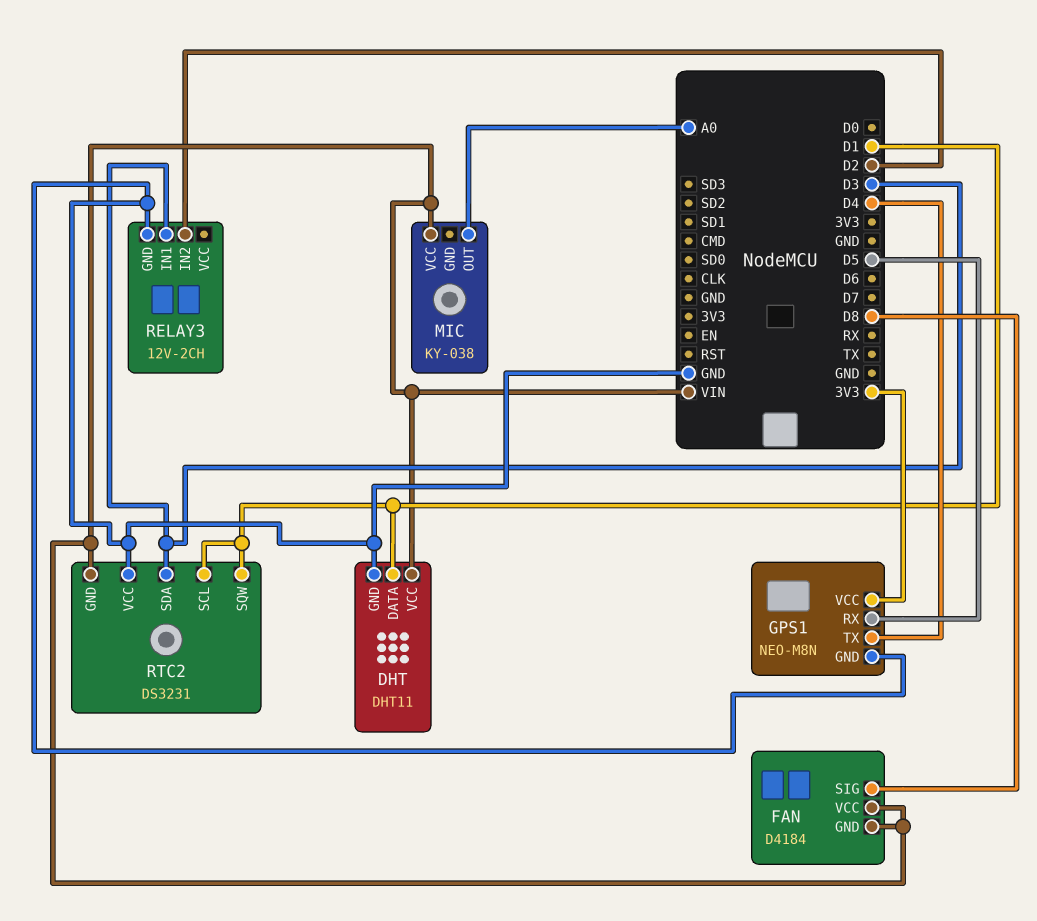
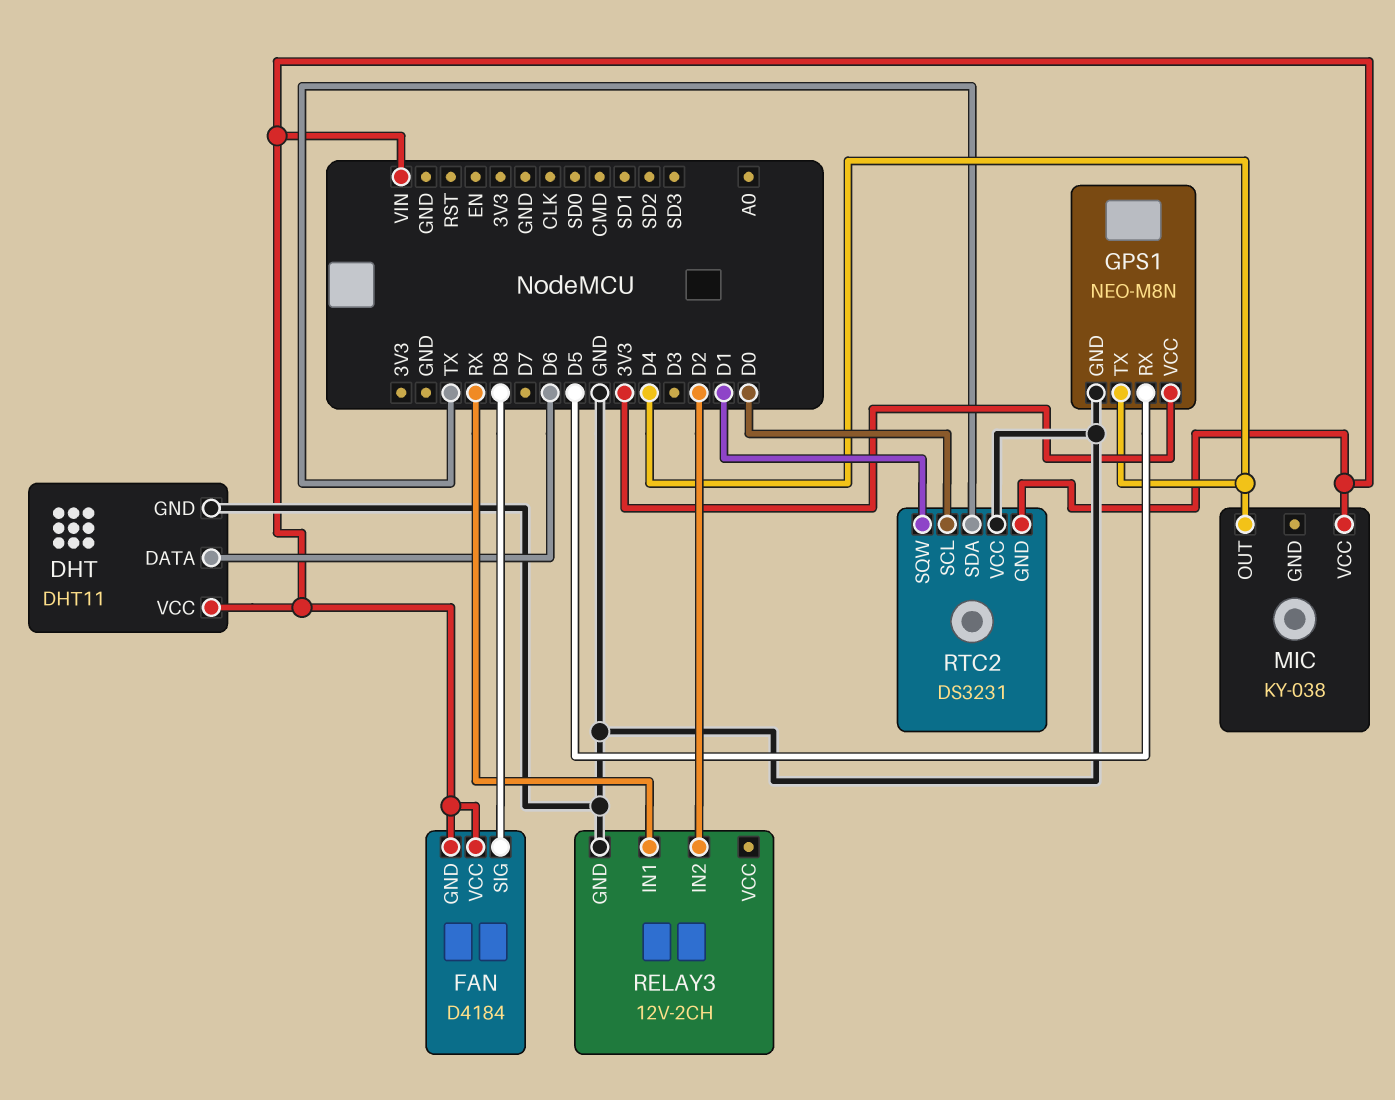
DHT pin DATA: D1 -> D6
MIC pin OUT: A0 -> D4
RELAY3 pin IN1: D3 -> RX
RTC2 pin SCL: D1 -> D0
RTC2 pin SDA: D3 -> TX

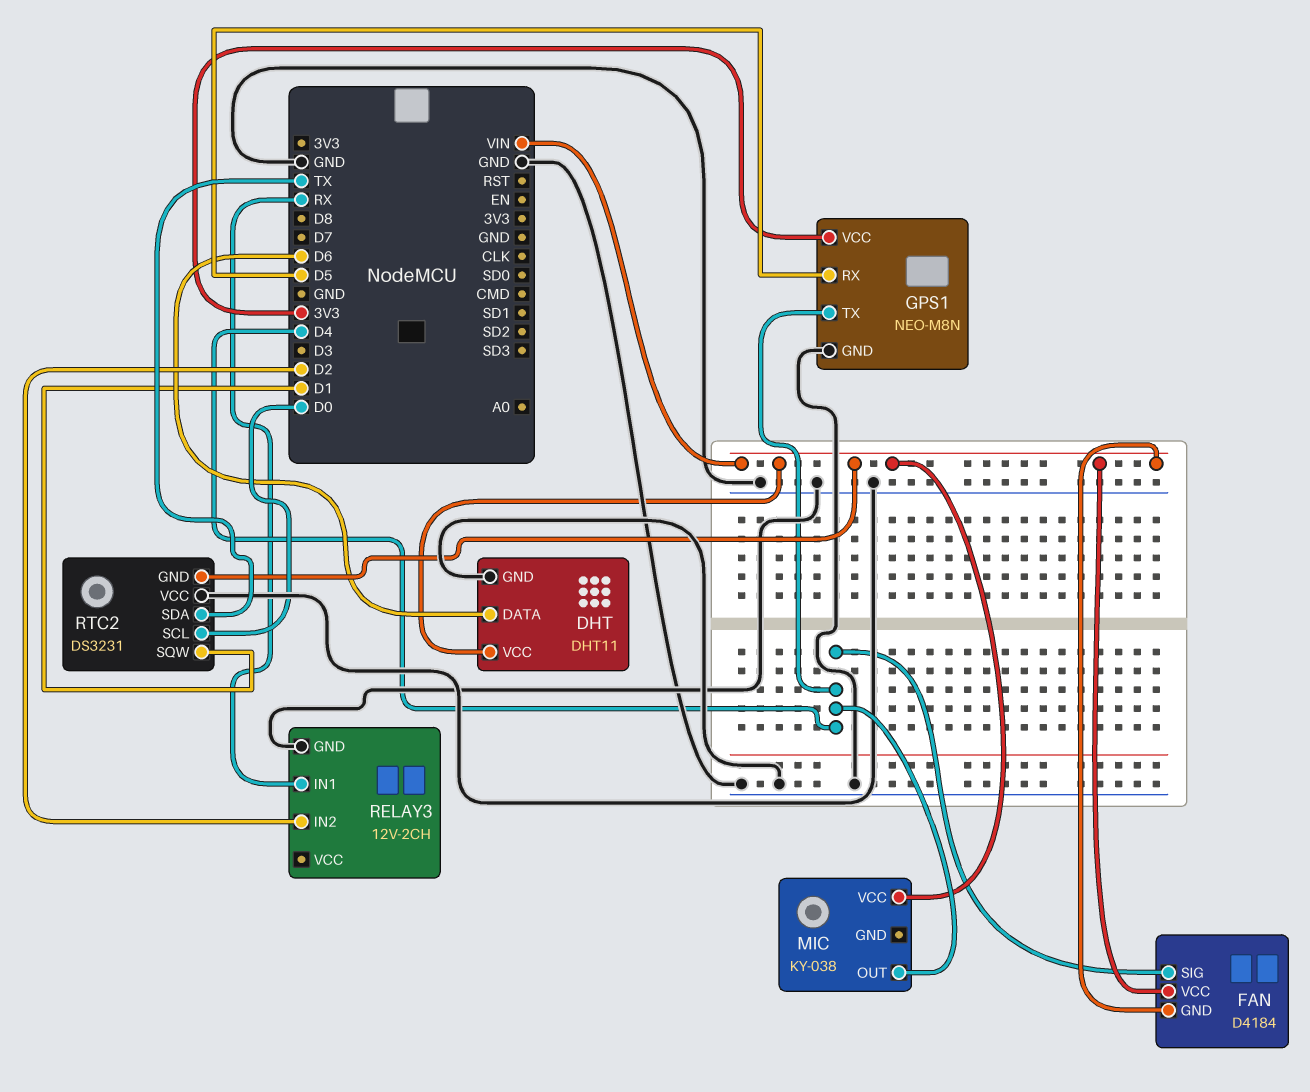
FAN pin SIG: D8 -> D4

